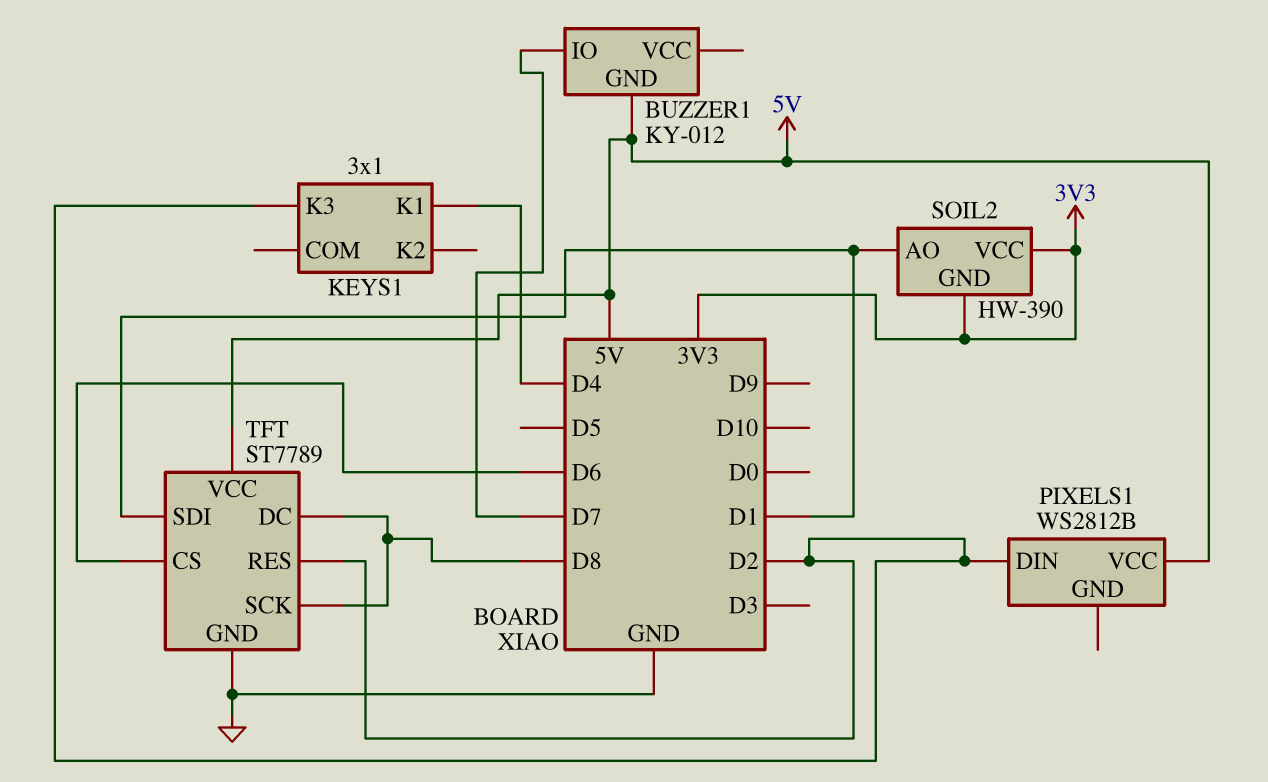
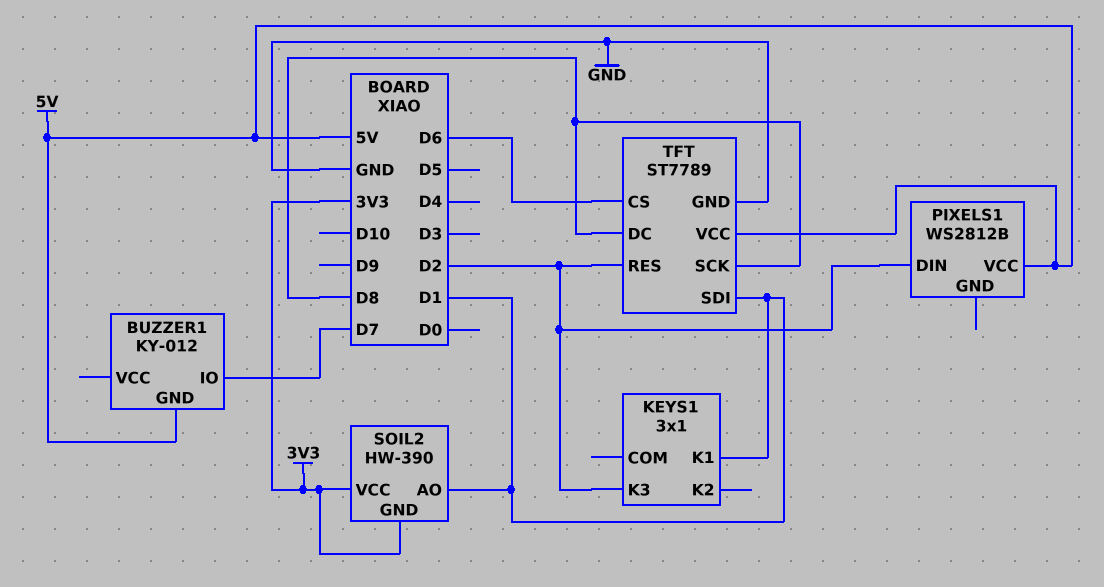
KEYS1 pin K1: D4 -> D1

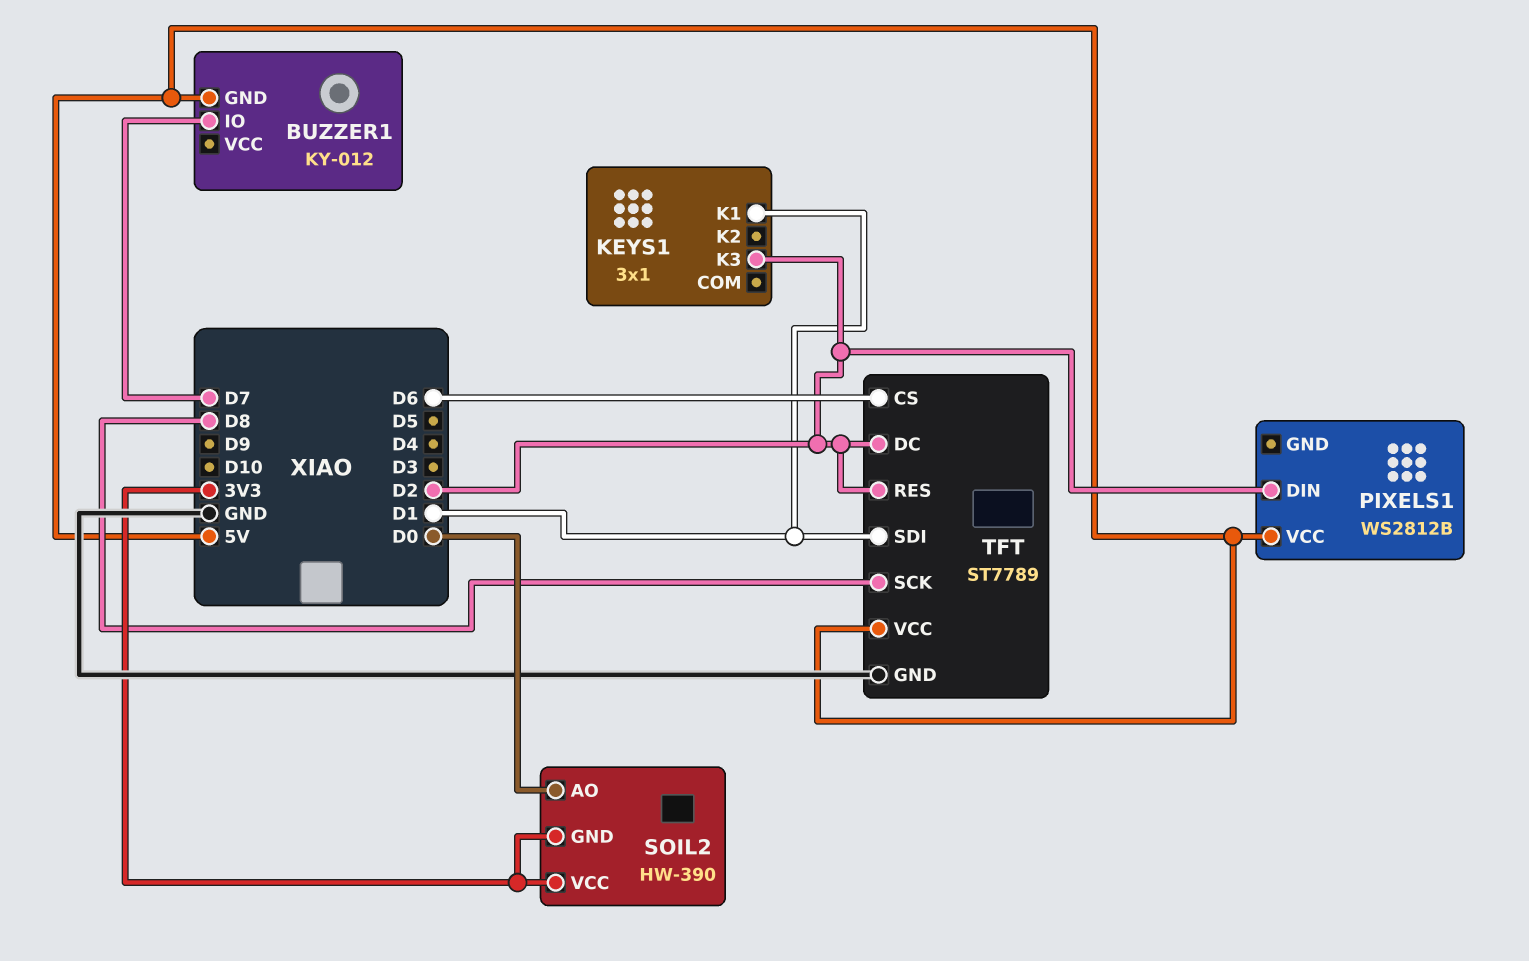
SOIL2 pin AO: D1 -> D0
TFT pin DC: D8 -> D2

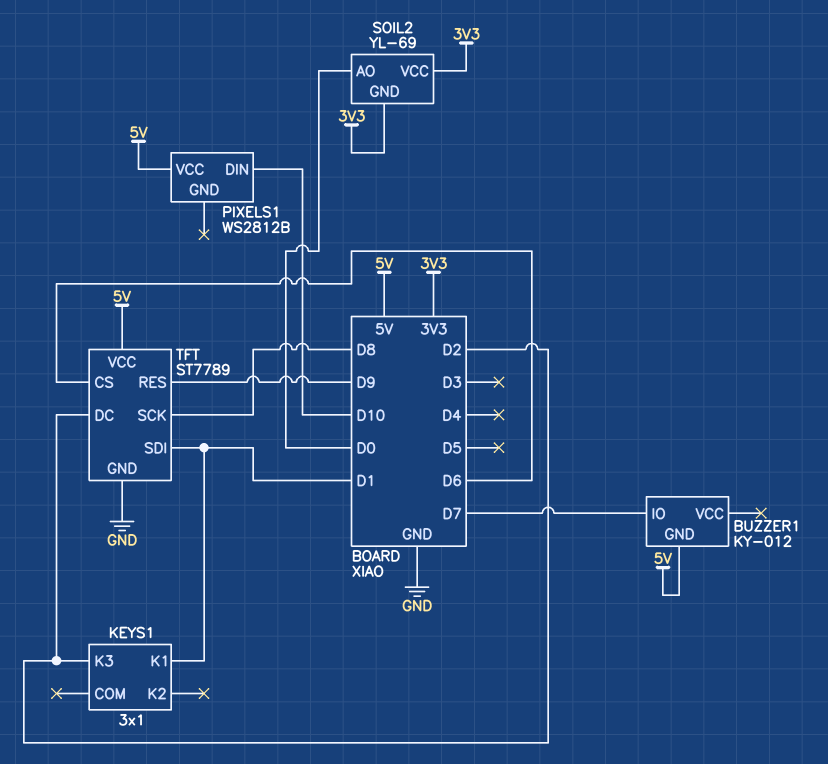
PIXELS1 pin DIN: D2 -> D10
SOIL2: HW-390 -> YL-69
TFT pin RES: D2 -> D9

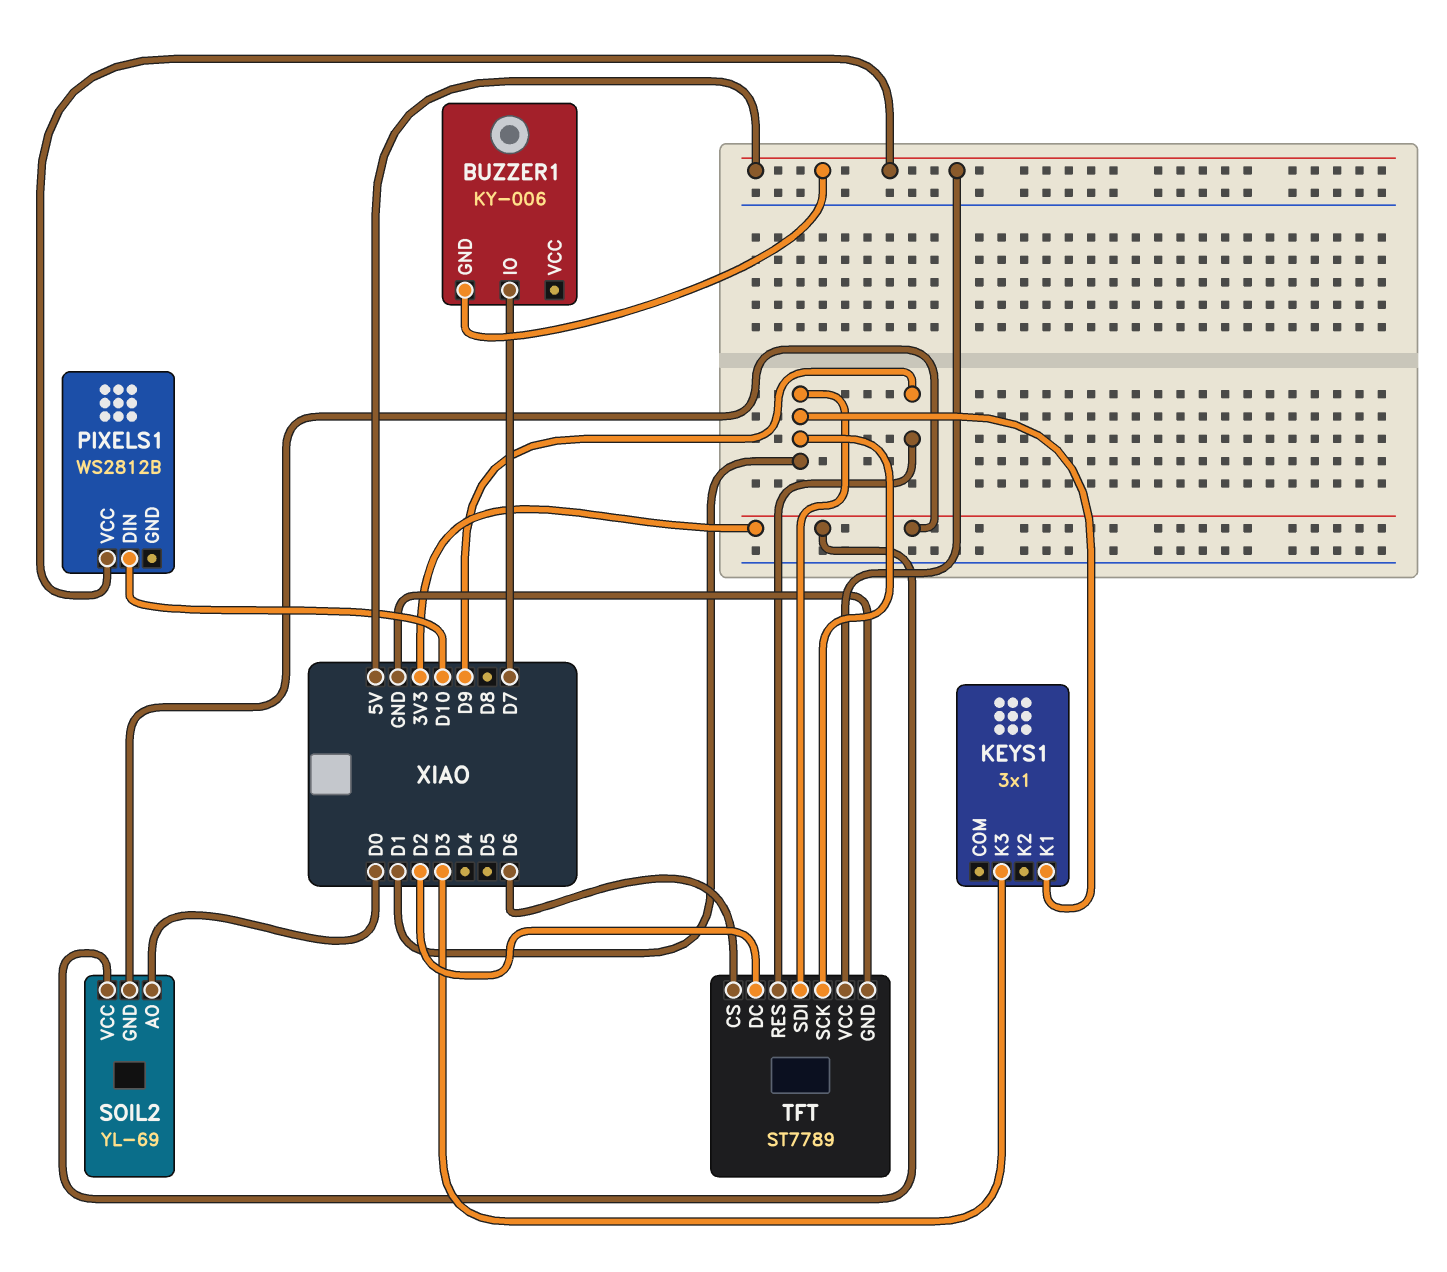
BUZZER1: KY-012 -> KY-006
KEYS1 pin K3: D2 -> D3
TFT pin SCK: D8 -> D1

